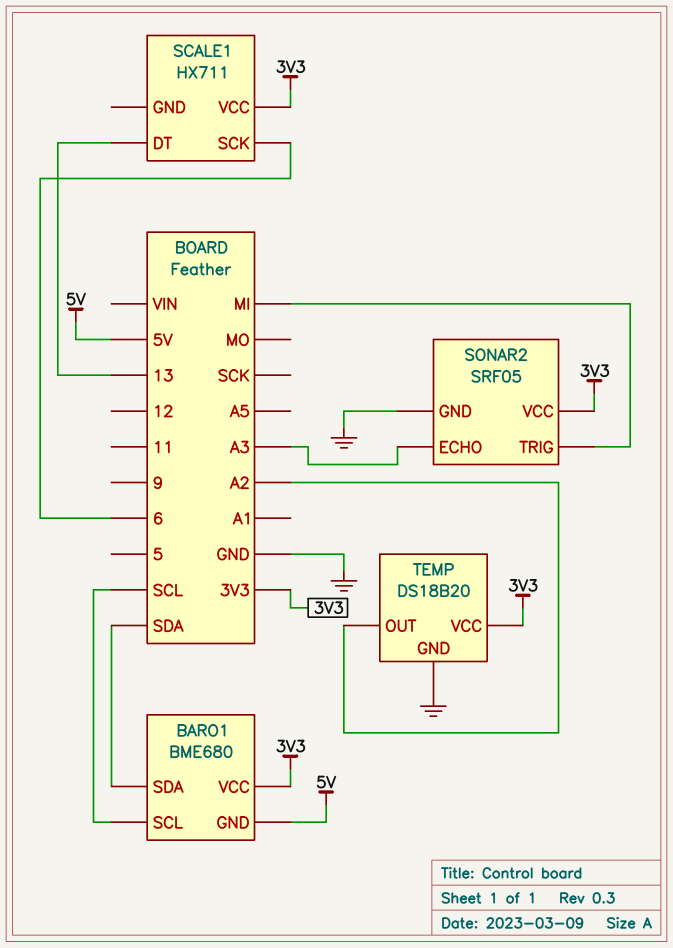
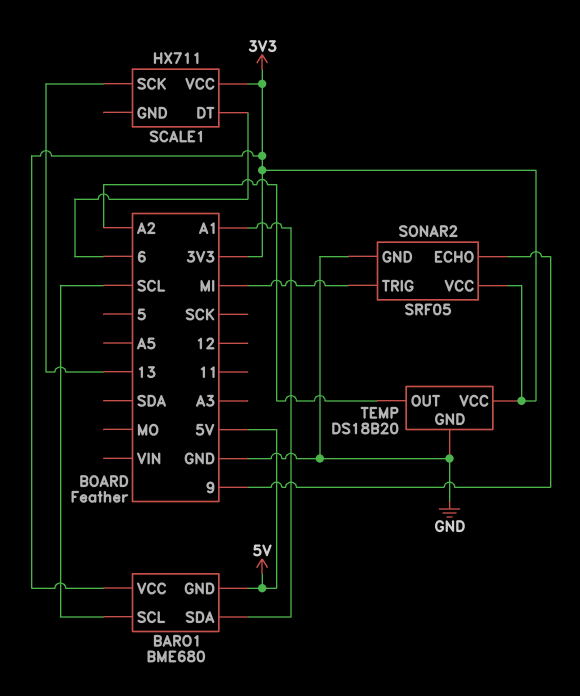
BARO1 pin SDA: SDA -> A1
SCALE1 pin DT: 13 -> 6
SCALE1 pin SCK: 6 -> 13
SONAR2 pin ECHO: A3 -> 9

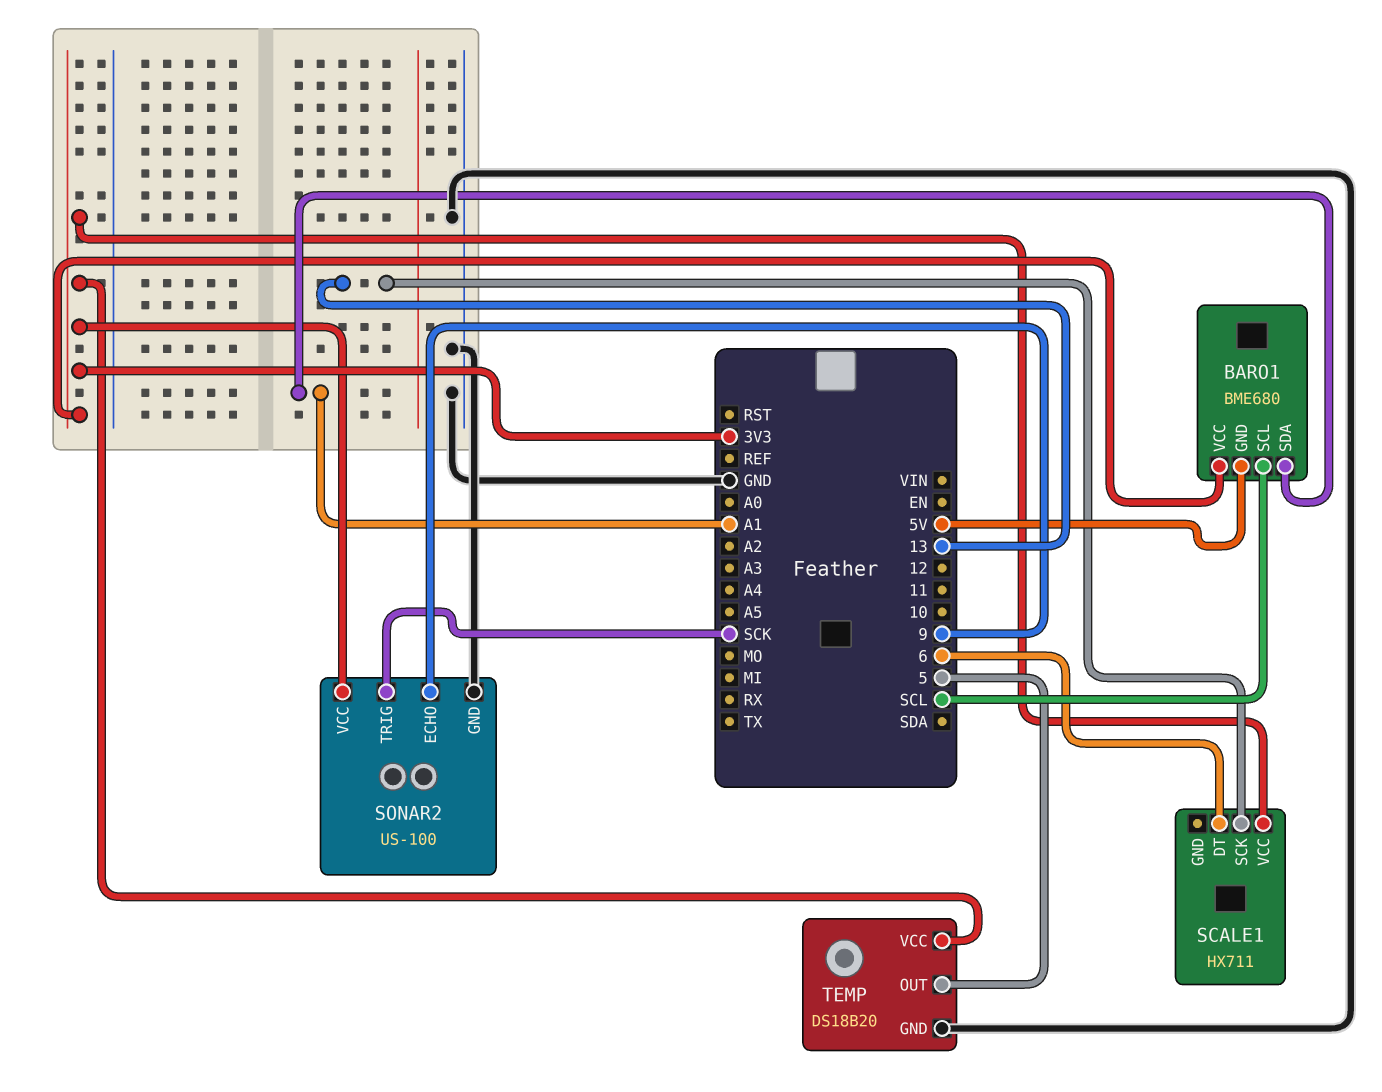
SONAR2: SRF05 -> US-100
SONAR2 pin TRIG: MI -> SCK
TEMP pin OUT: A2 -> 5

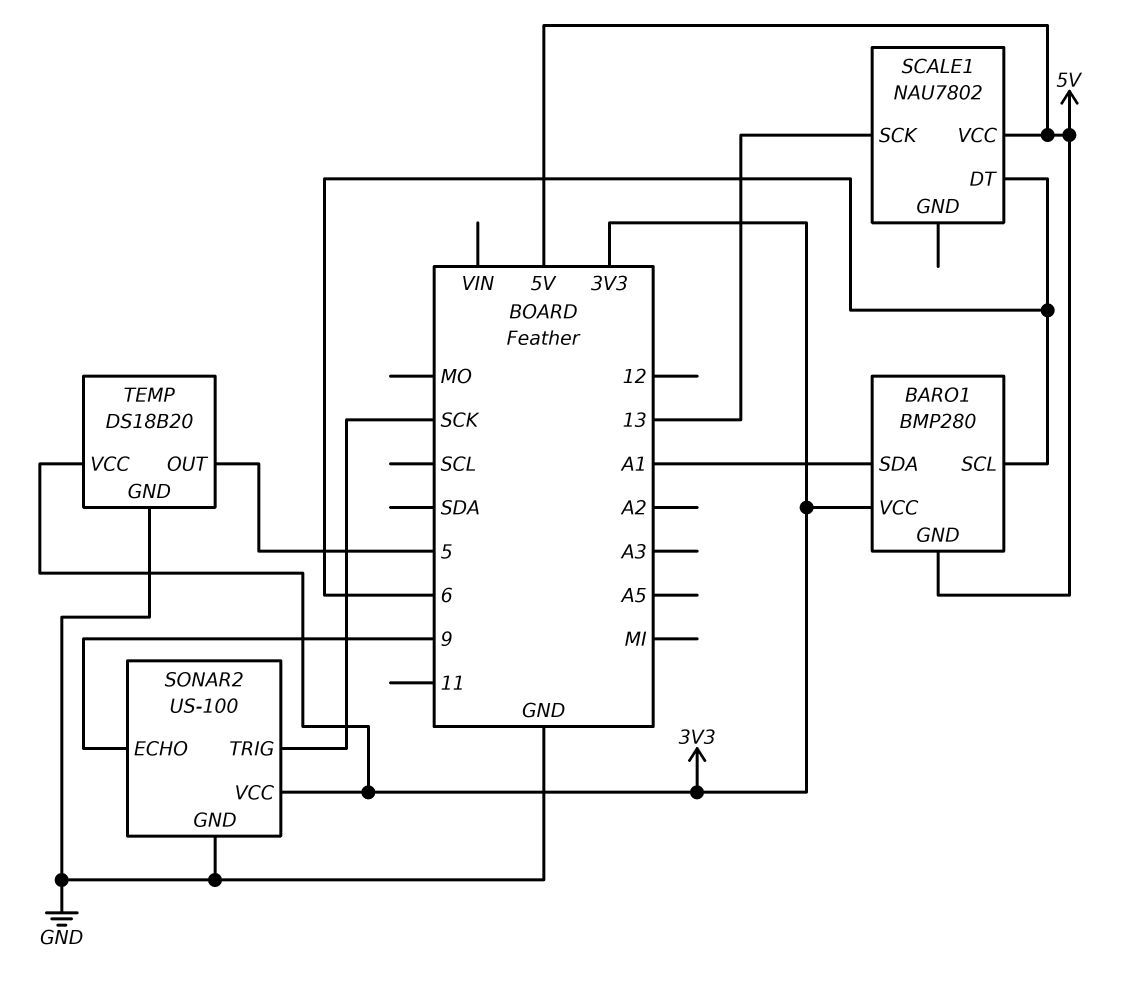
BARO1: BME680 -> BMP280
BARO1 pin SCL: SCL -> 6
SCALE1: HX711 -> NAU7802
SCALE1 pin VCC: 3V3 -> 5V

